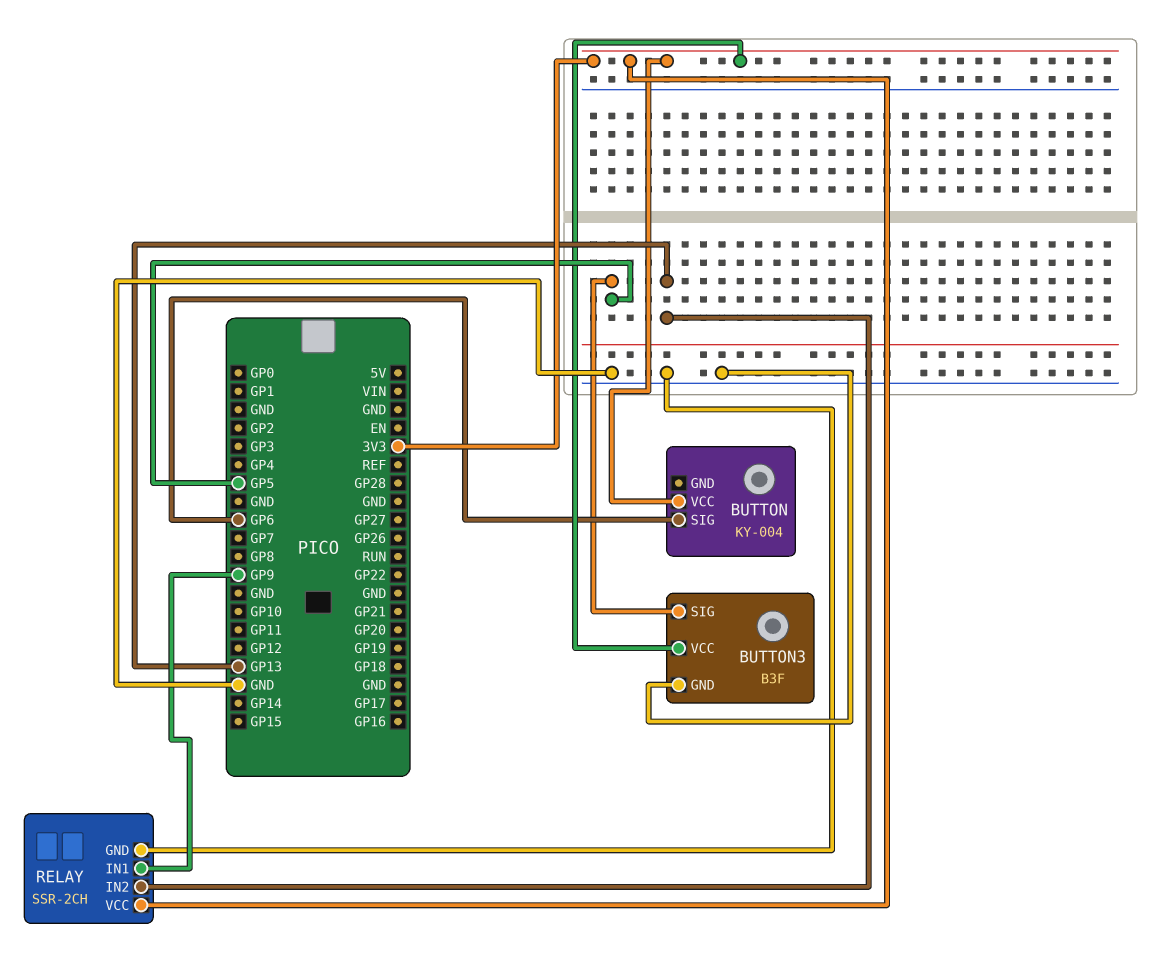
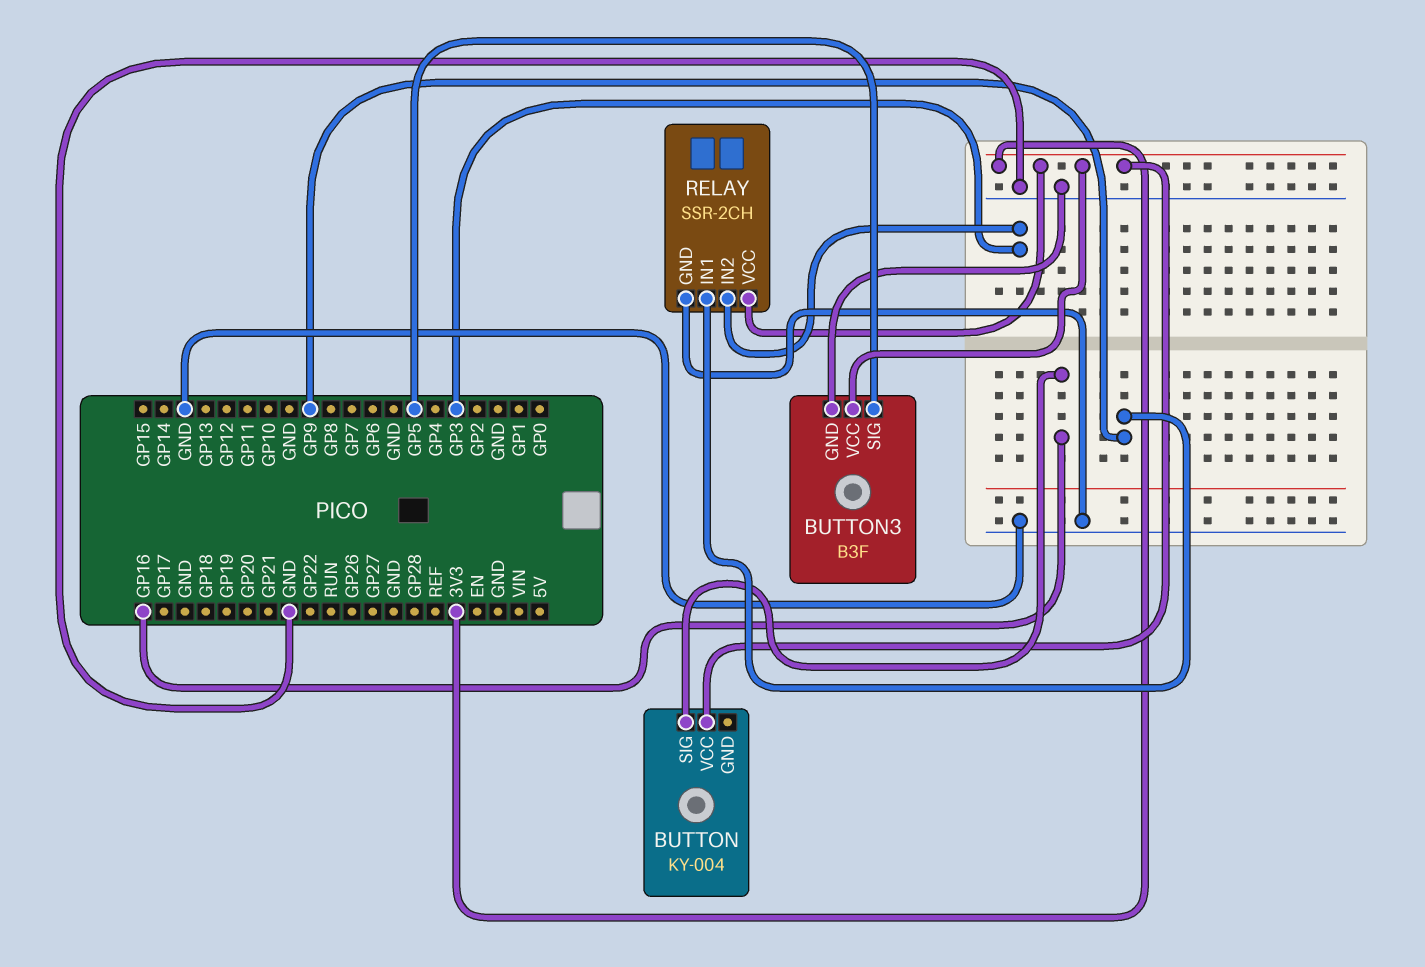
BUTTON pin SIG: GP6 -> GP16
RELAY pin IN2: GP13 -> GP3

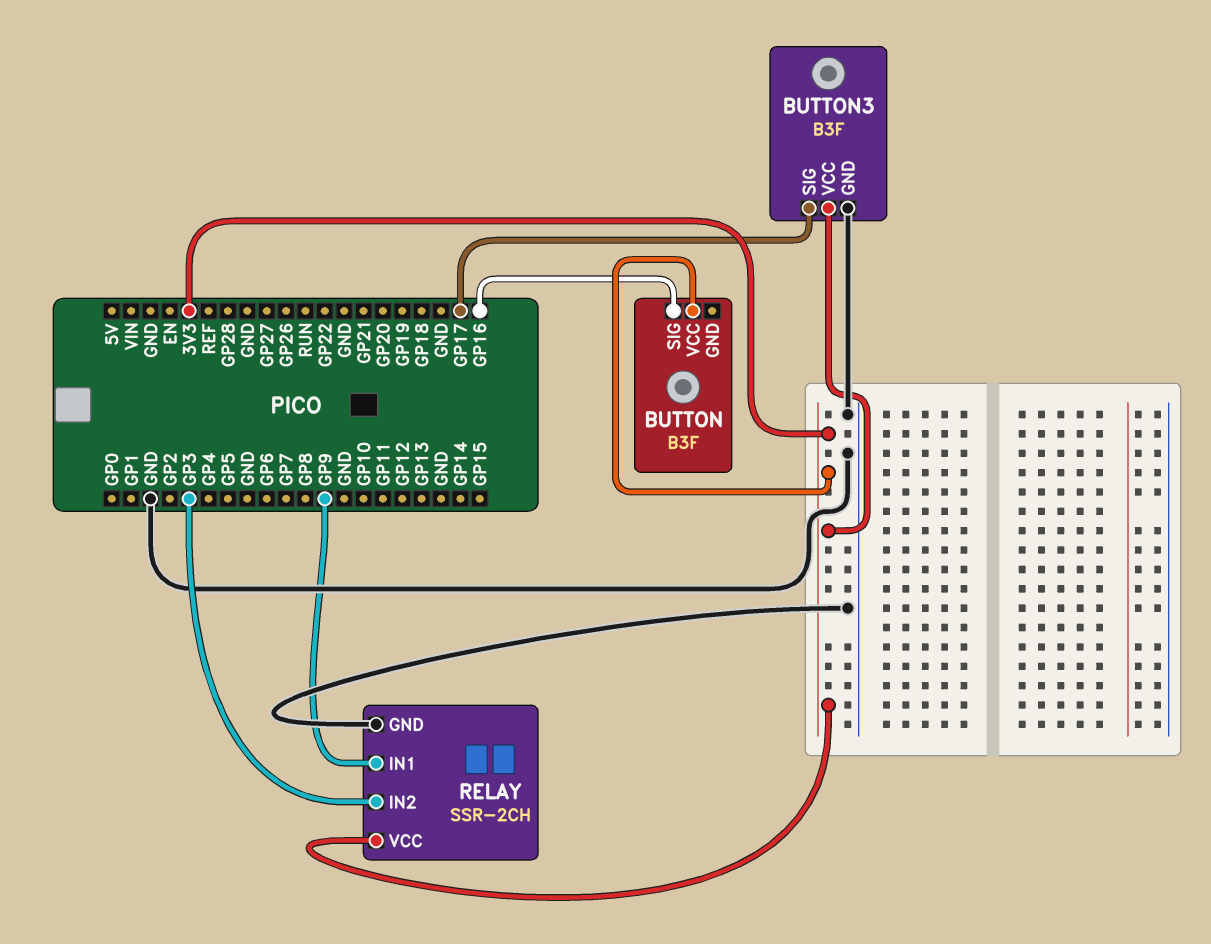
BUTTON: KY-004 -> B3F
BUTTON3 pin SIG: GP5 -> GP17

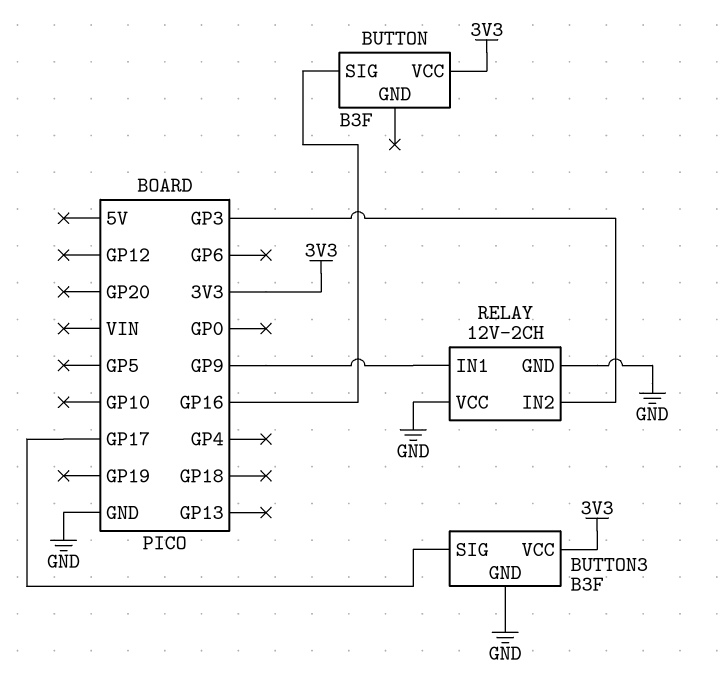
RELAY: SSR-2CH -> 12V-2CH
RELAY pin VCC: 3V3 -> GND

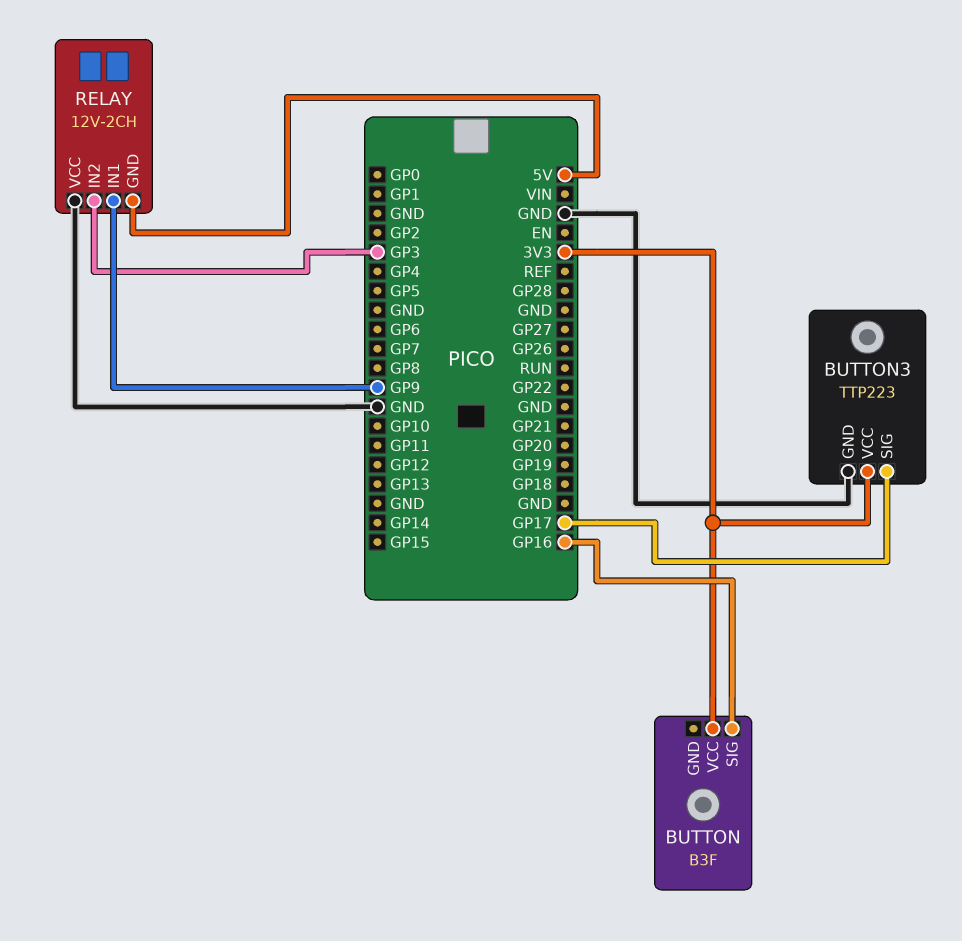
BUTTON3: B3F -> TTP223
RELAY pin GND: GND -> 5V

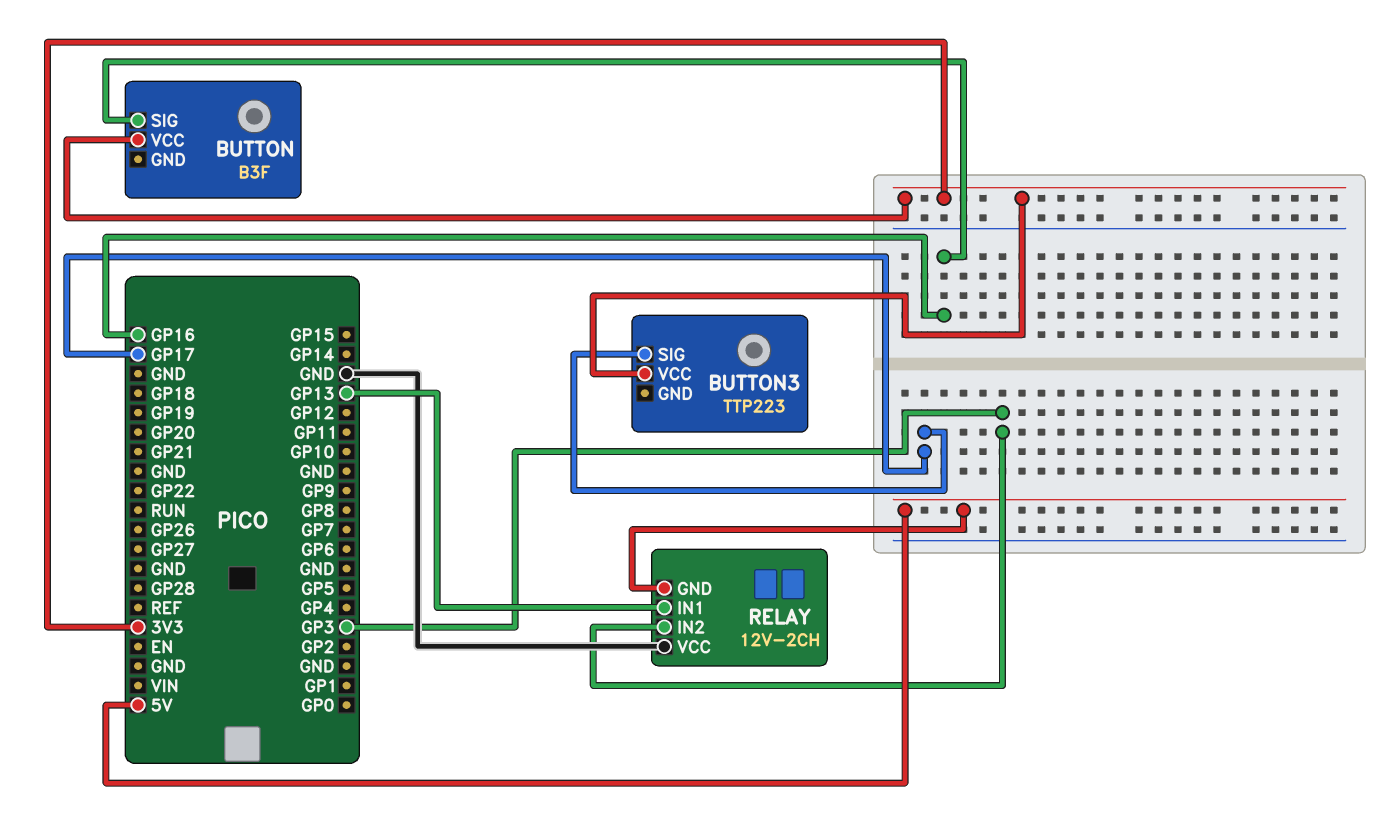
BUTTON3 pin GND: GND -> none
RELAY pin IN1: GP9 -> GP13

